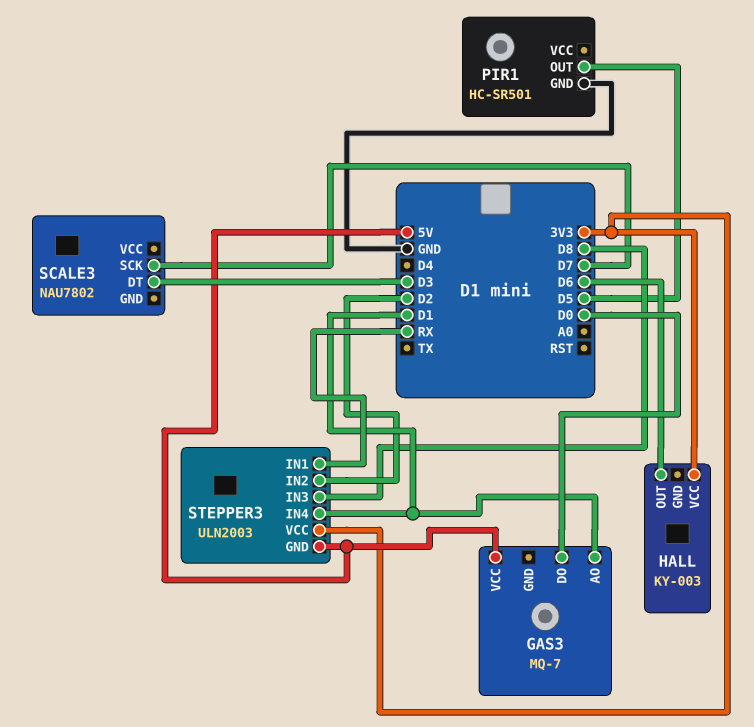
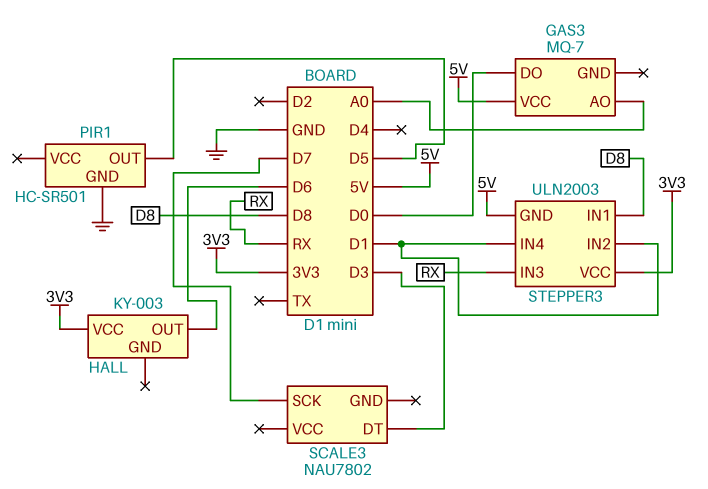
GAS3 pin AO: D1 -> A0
STEPPER3 pin IN1: RX -> D8
STEPPER3 pin IN2: D2 -> D1
STEPPER3 pin IN3: D8 -> RX

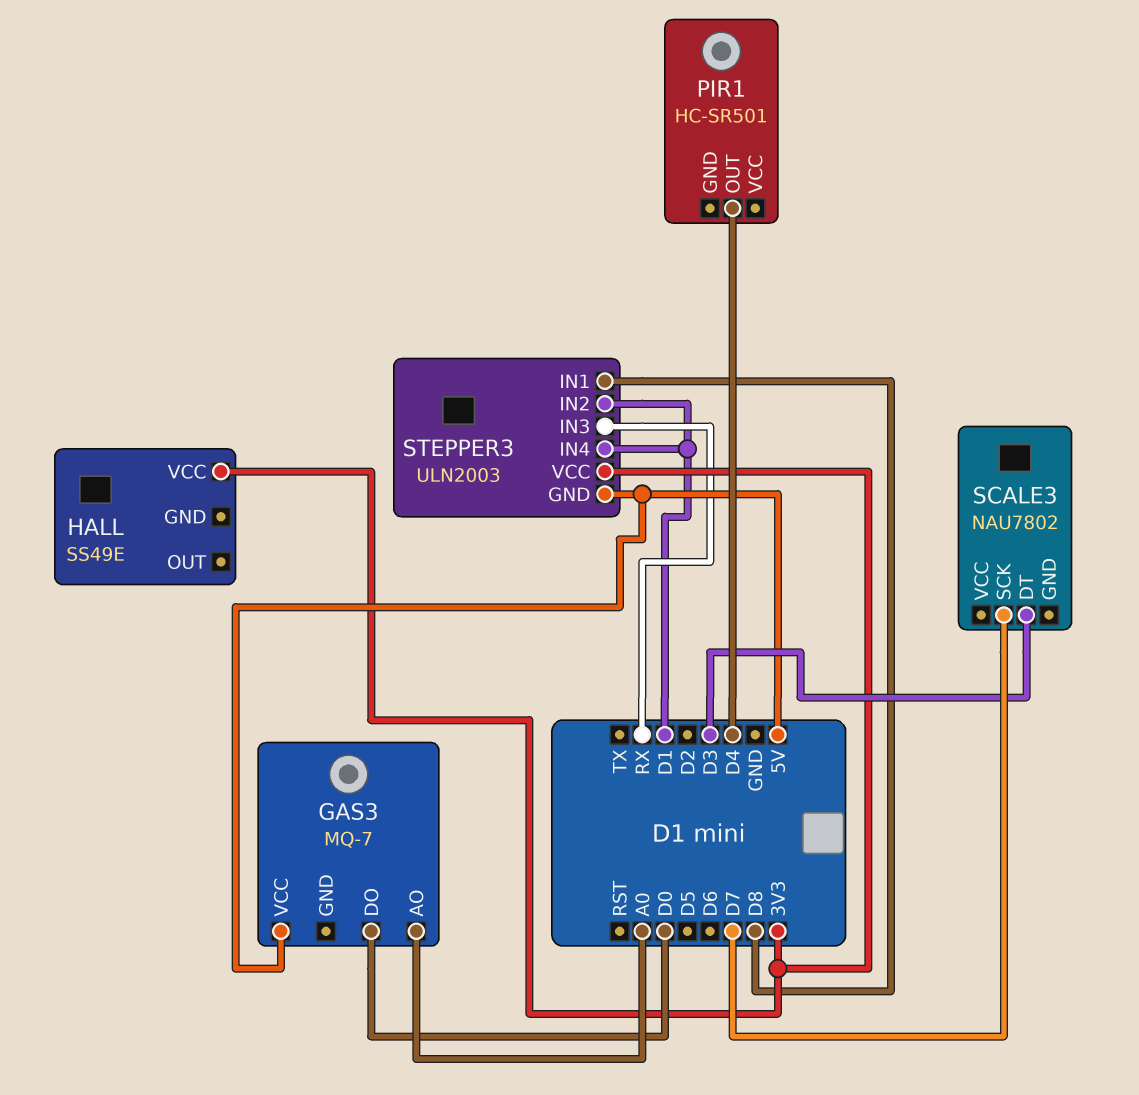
HALL: KY-003 -> SS49E
HALL pin OUT: D6 -> none
PIR1 pin GND: GND -> none
PIR1 pin OUT: D5 -> D4

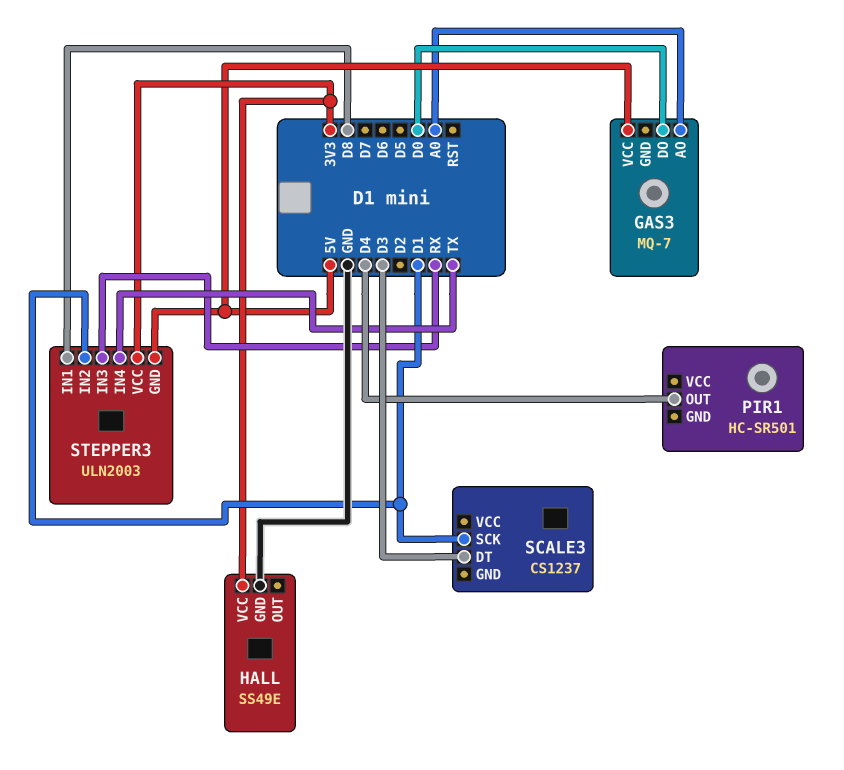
HALL pin GND: none -> GND
SCALE3: NAU7802 -> CS1237
SCALE3 pin SCK: D7 -> D1
STEPPER3 pin IN4: D1 -> TX

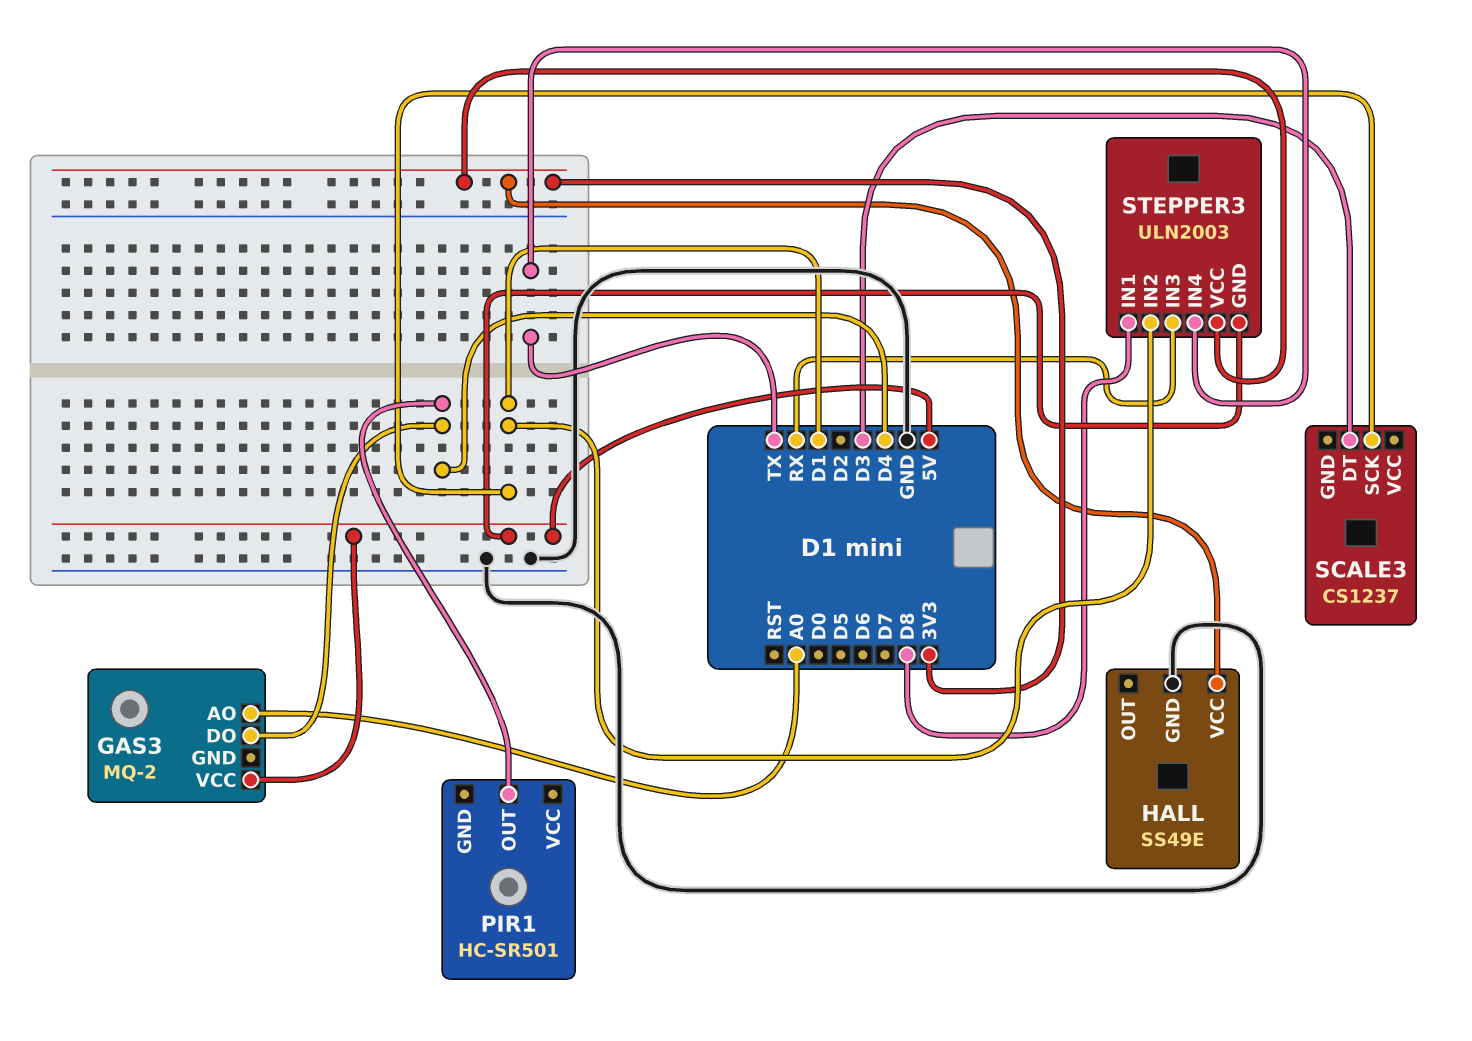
GAS3: MQ-7 -> MQ-2
GAS3 pin DO: D0 -> D4

